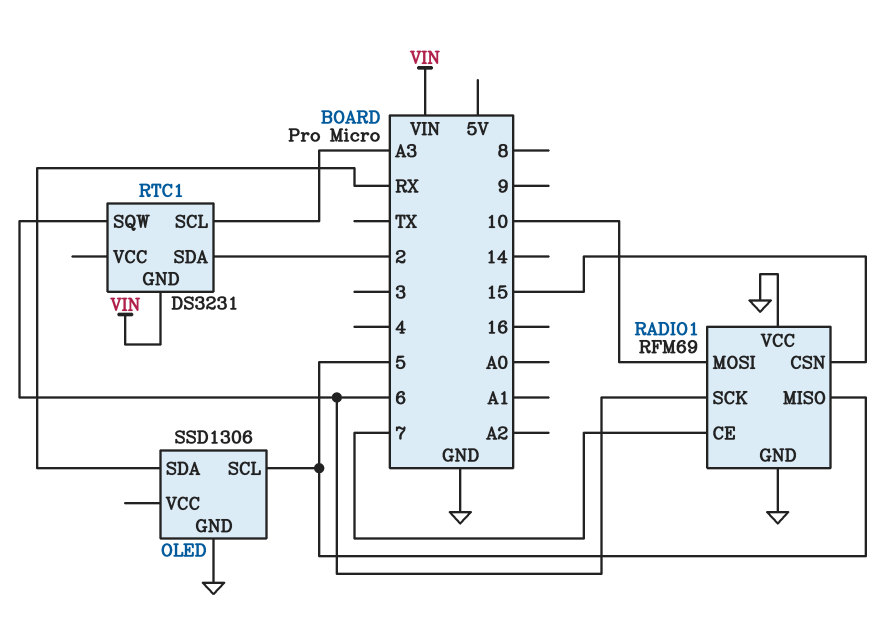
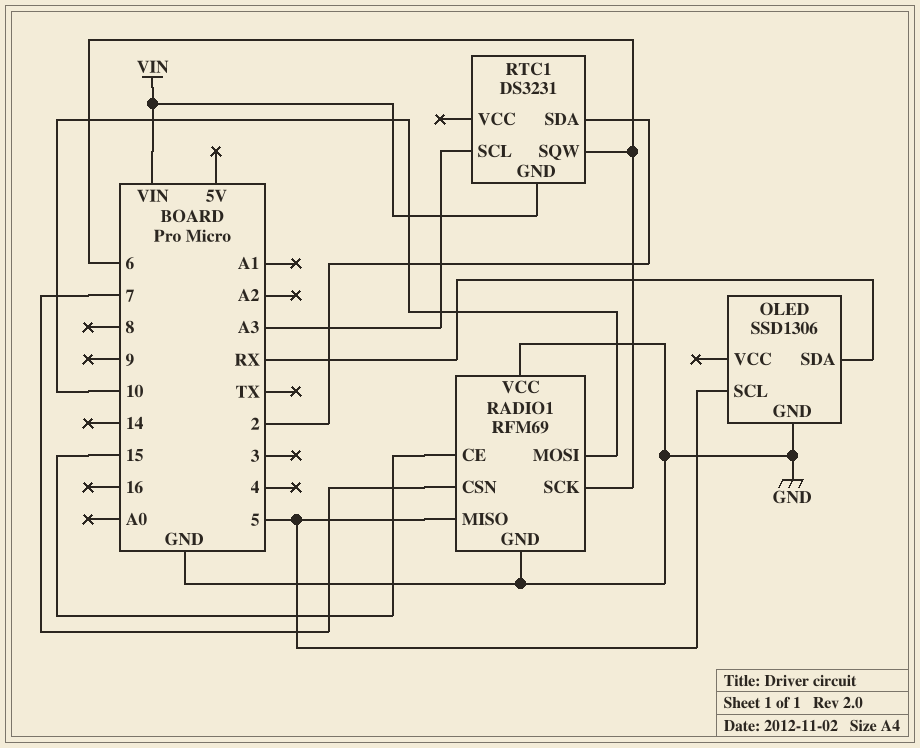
RADIO1 pin CE: 7 -> 15
RADIO1 pin CSN: 15 -> 7

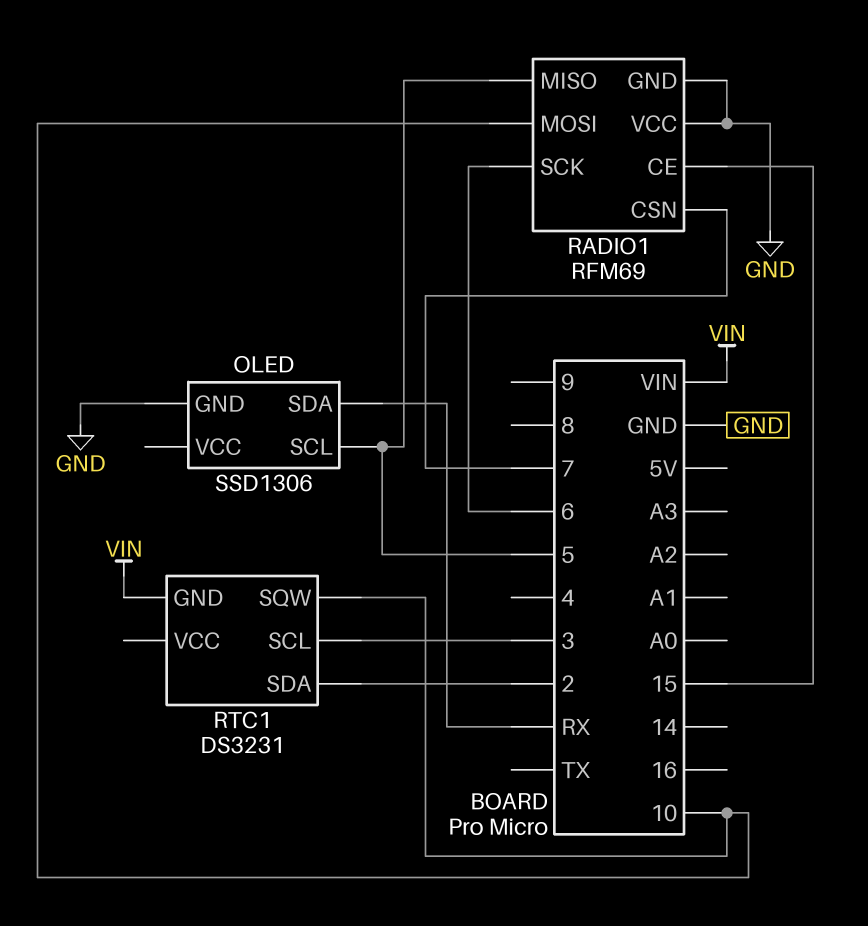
RTC1 pin SCL: A3 -> 3
RTC1 pin SQW: 6 -> 10

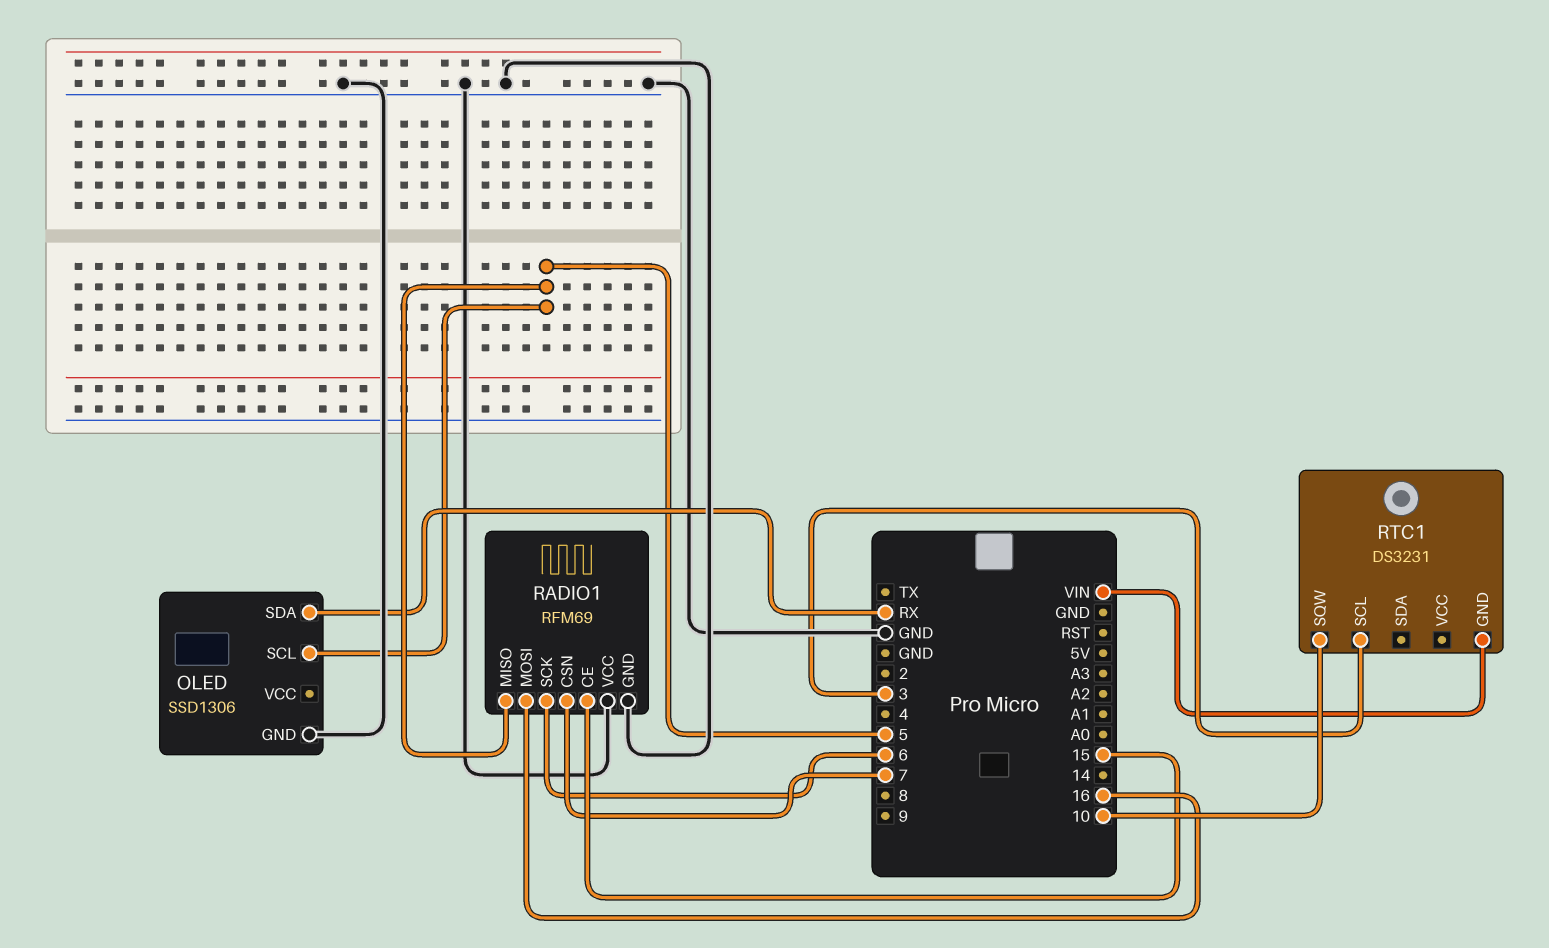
RADIO1 pin MOSI: 10 -> 16
RTC1 pin SDA: 2 -> none

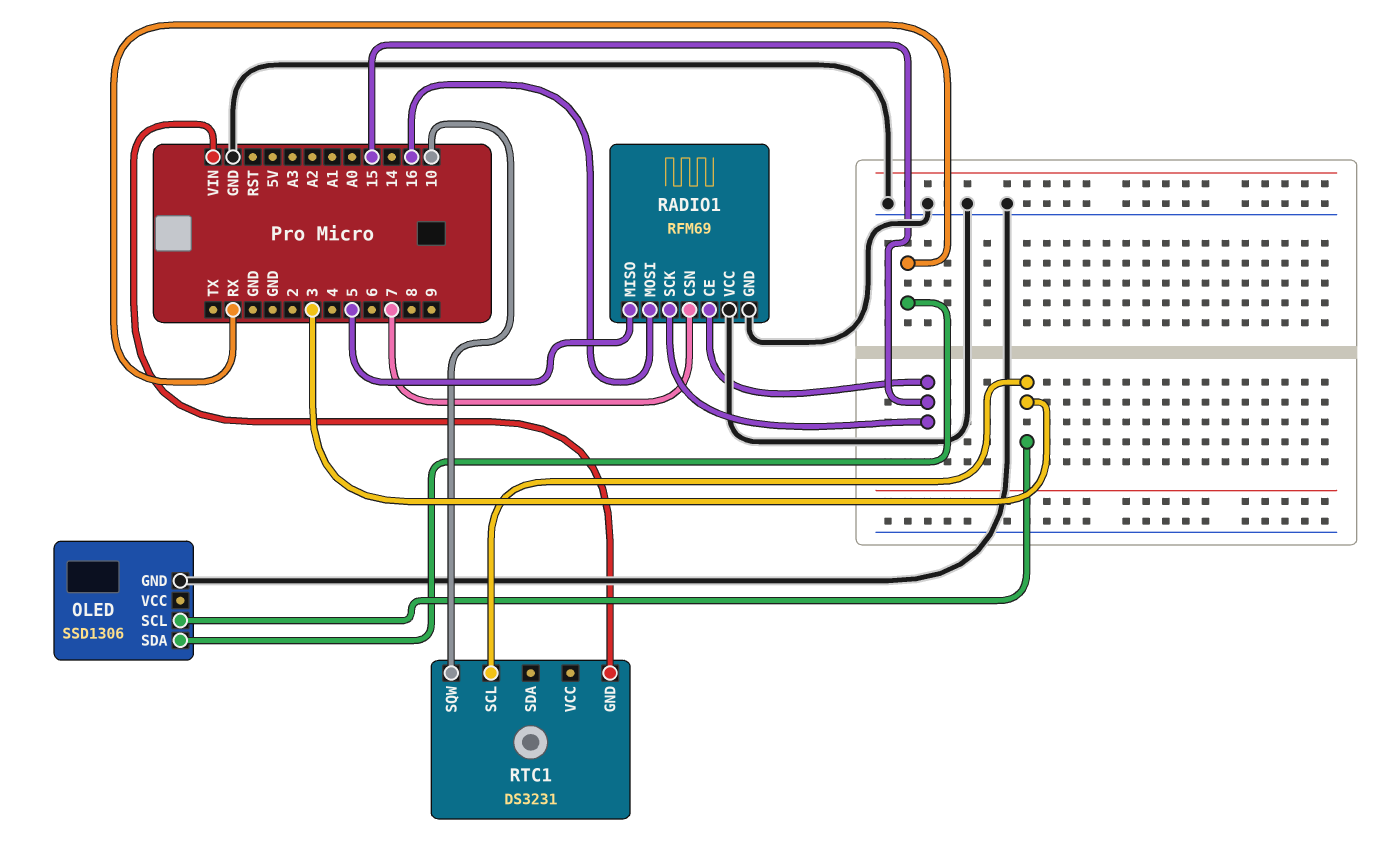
OLED pin SCL: 5 -> 3
RADIO1 pin SCK: 6 -> 15

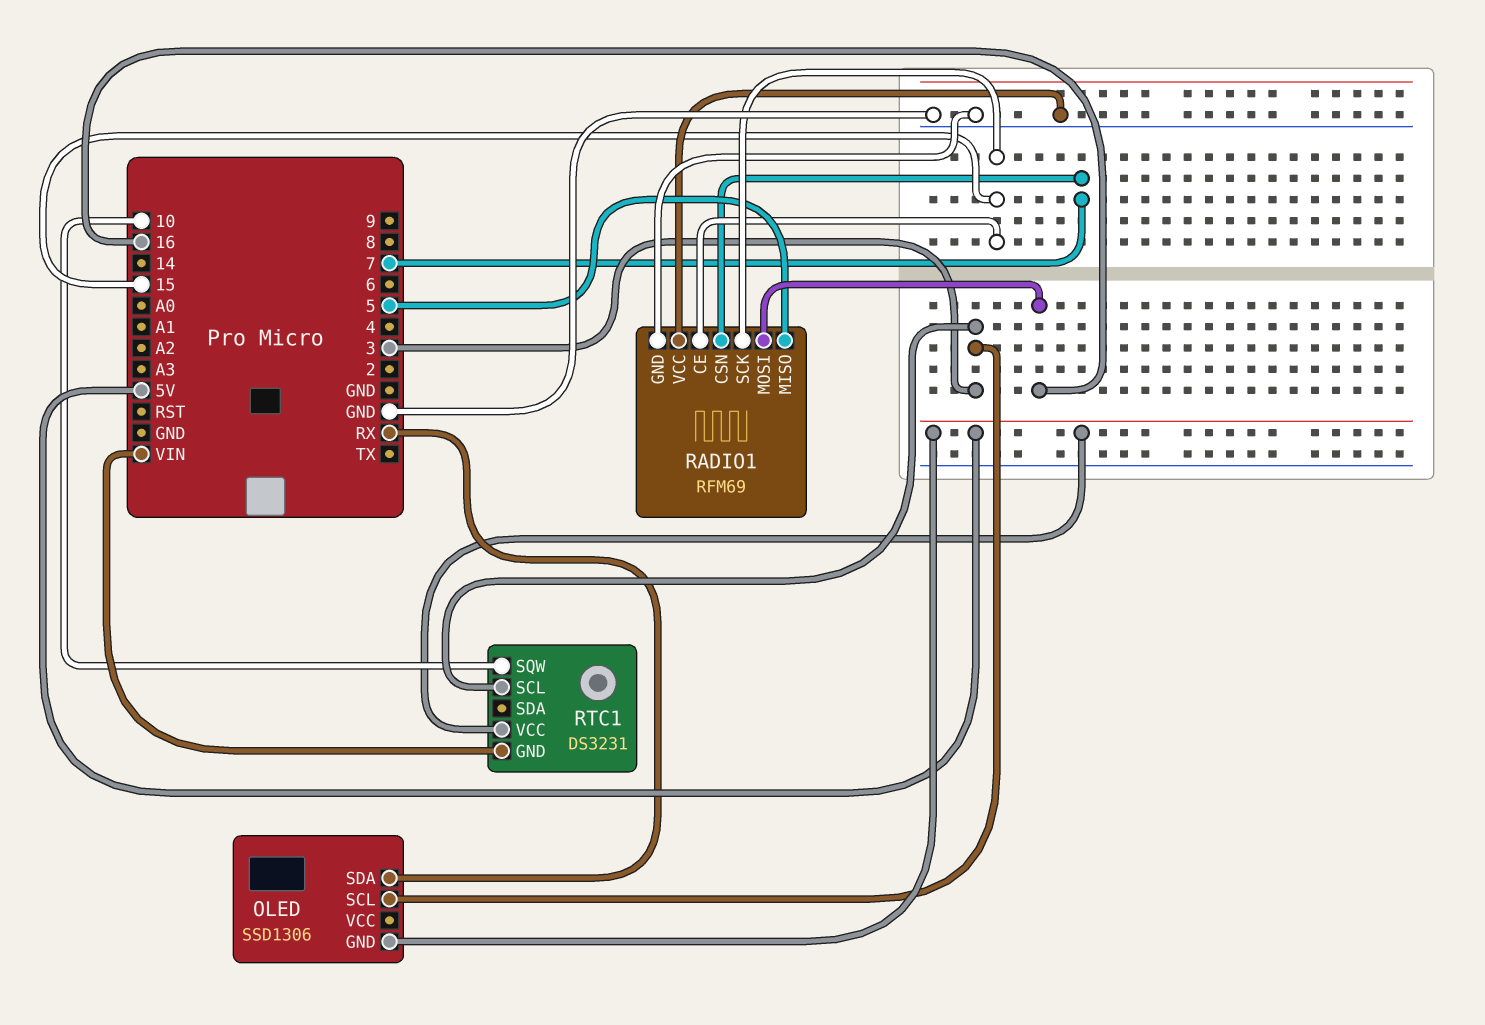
OLED pin GND: GND -> 5V
RTC1 pin VCC: none -> 5V

